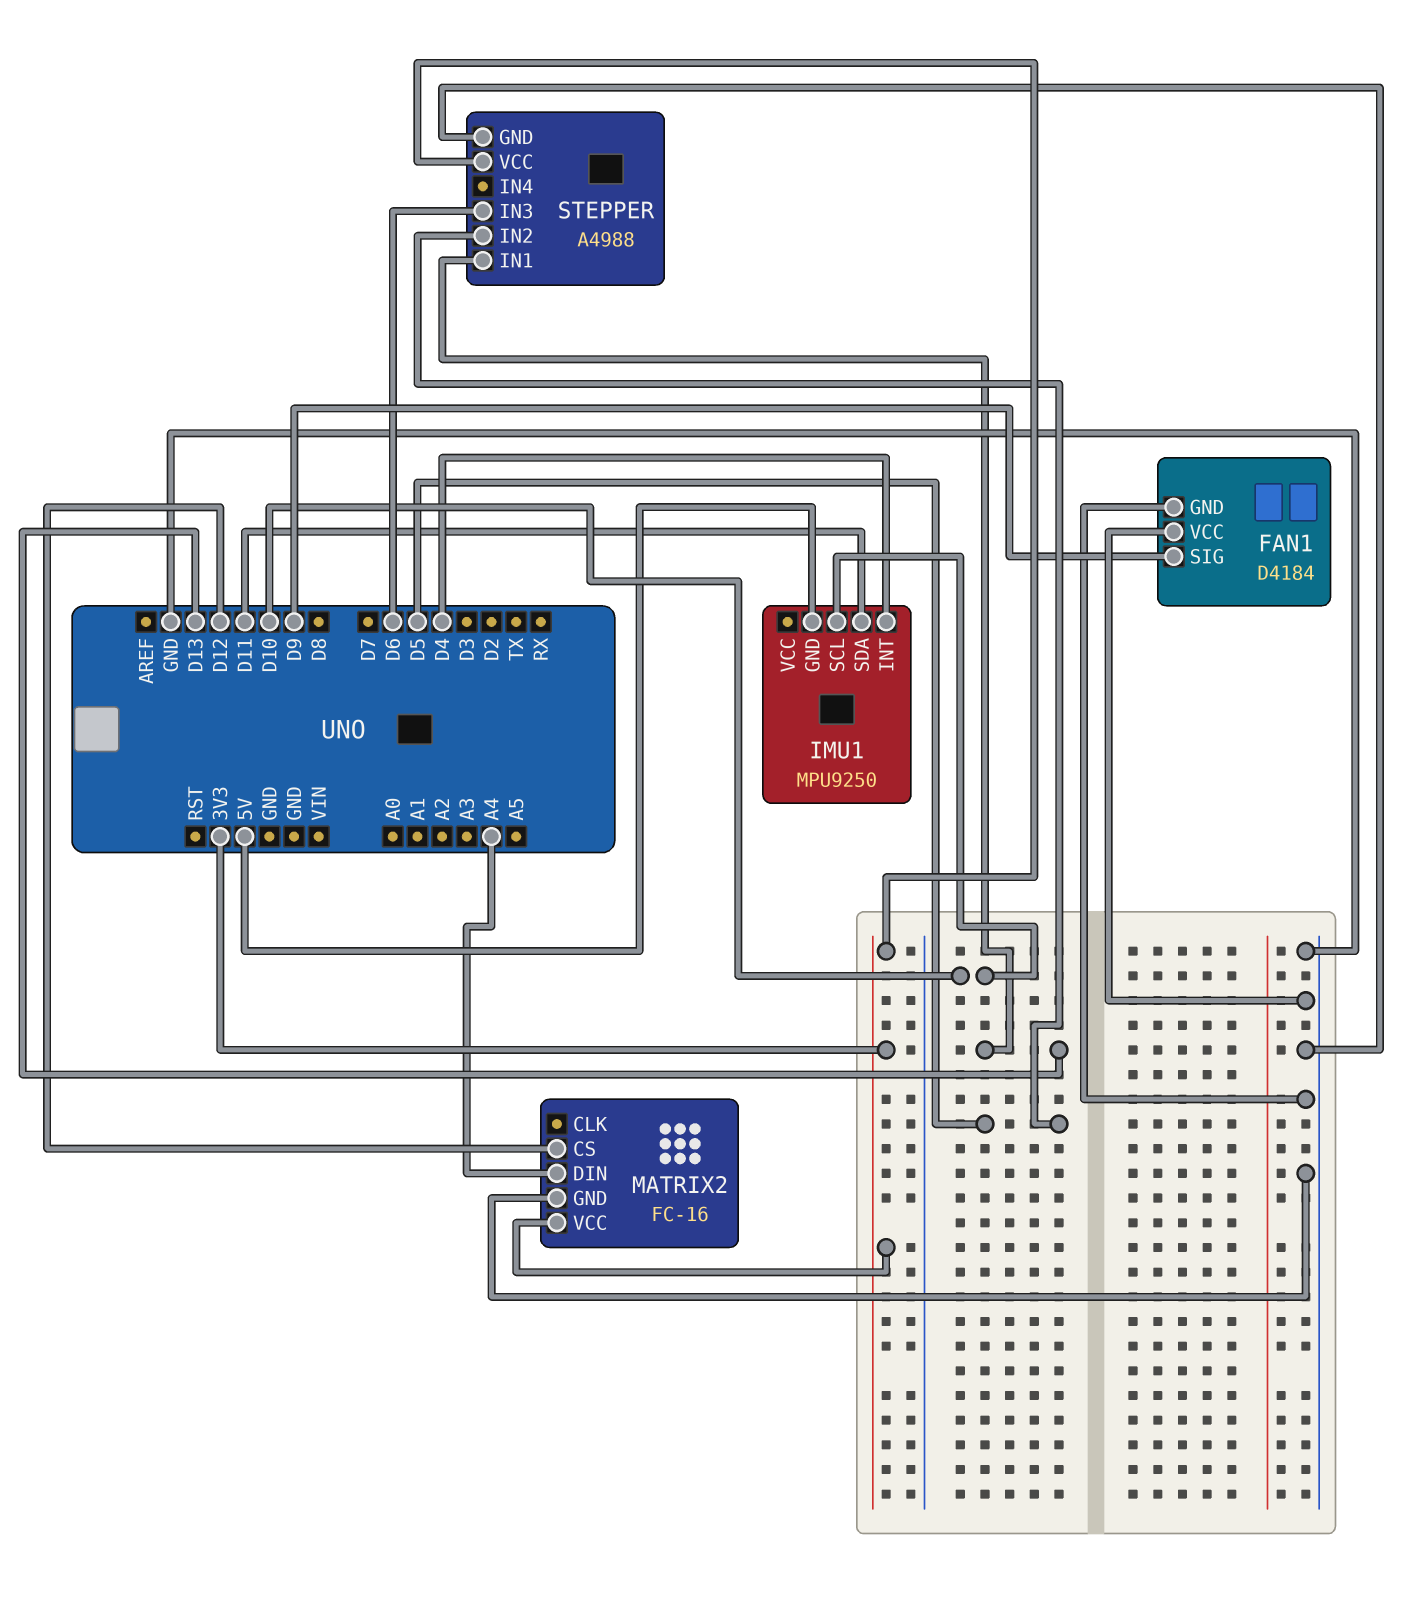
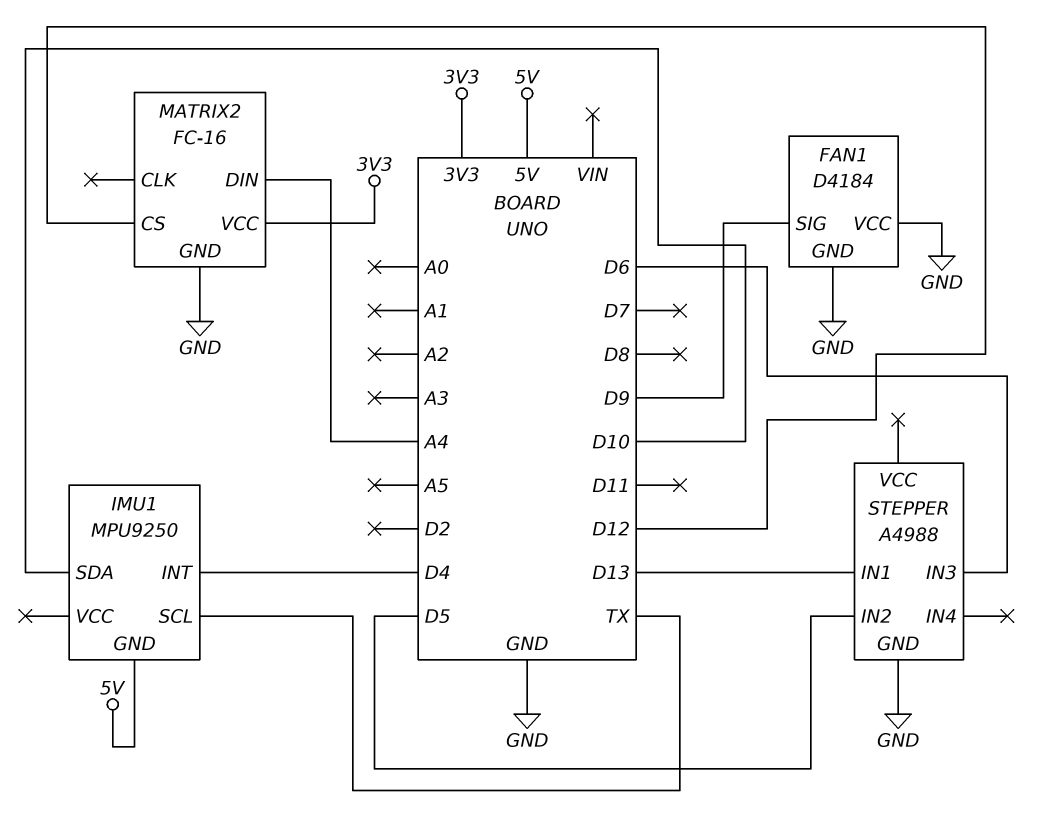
IMU1 pin SCL: D10 -> TX
IMU1 pin SDA: D11 -> D10
STEPPER pin VCC: 3V3 -> none

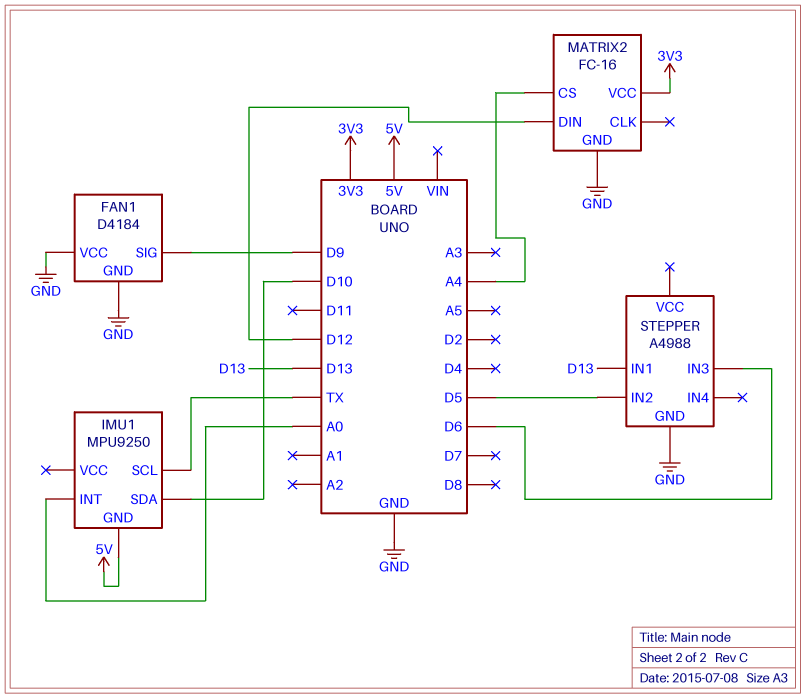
IMU1 pin INT: D4 -> A0
MATRIX2 pin CS: D12 -> A4
MATRIX2 pin DIN: A4 -> D12

